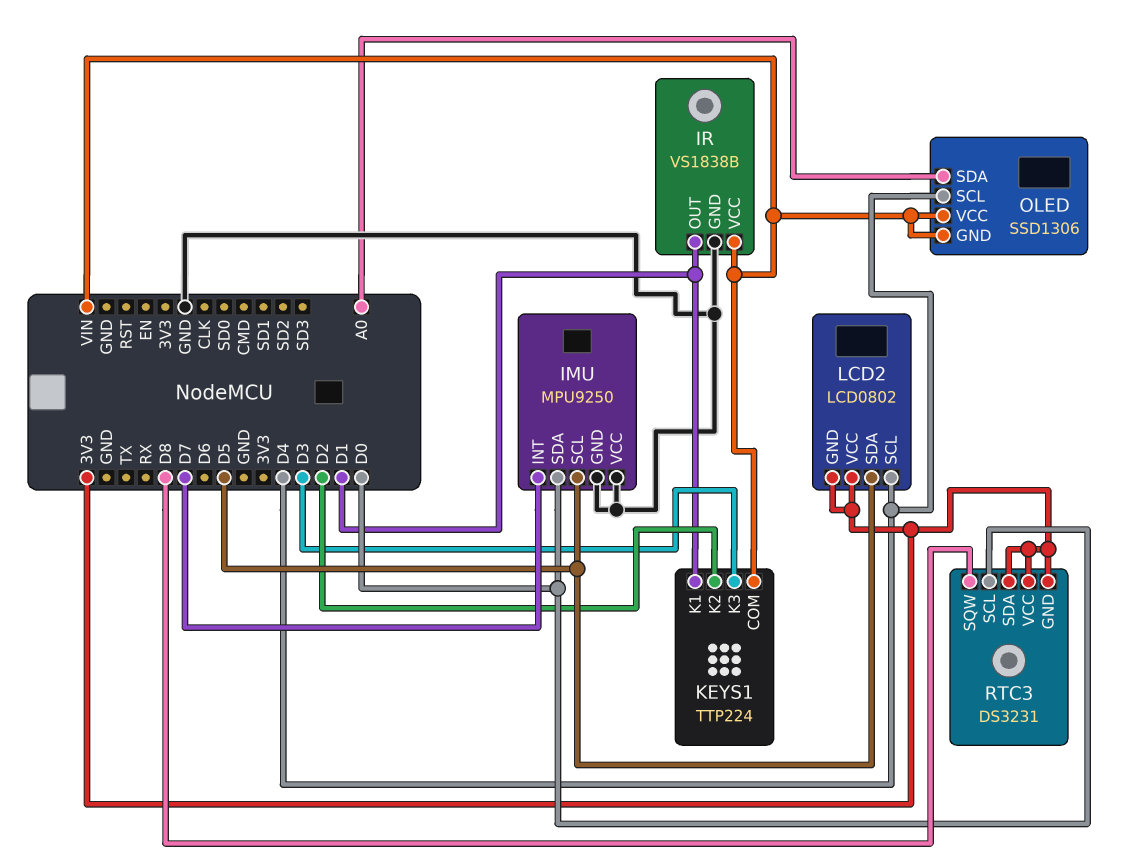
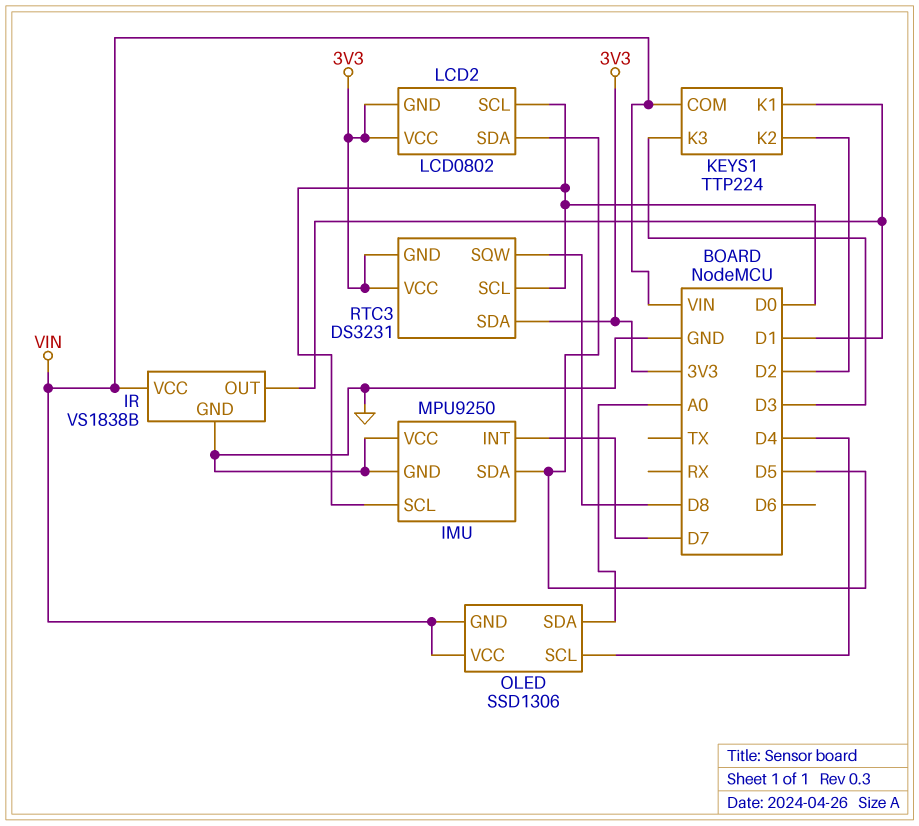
IMU pin SCL: D5 -> D0
IMU pin SDA: D0 -> D5
LCD2 pin SCL: D4 -> D0

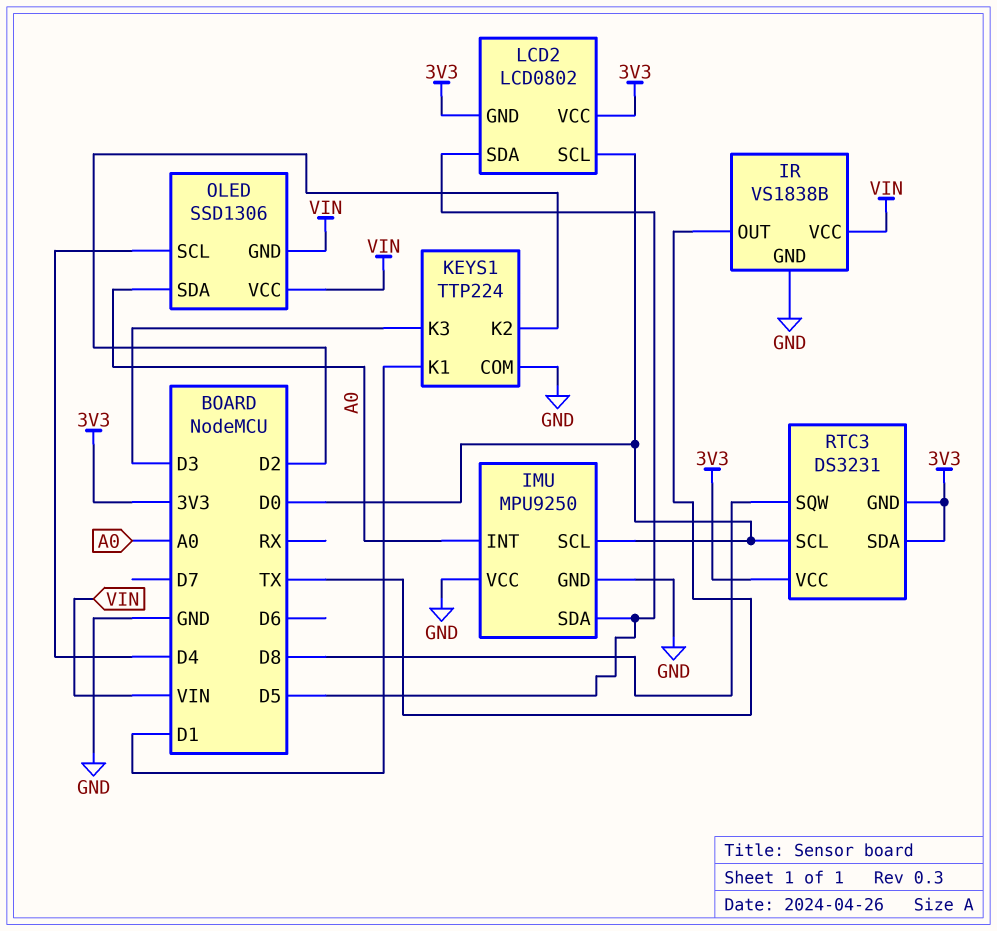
IMU pin INT: D7 -> A0
IR pin OUT: D1 -> TX
KEYS1 pin COM: VIN -> GND

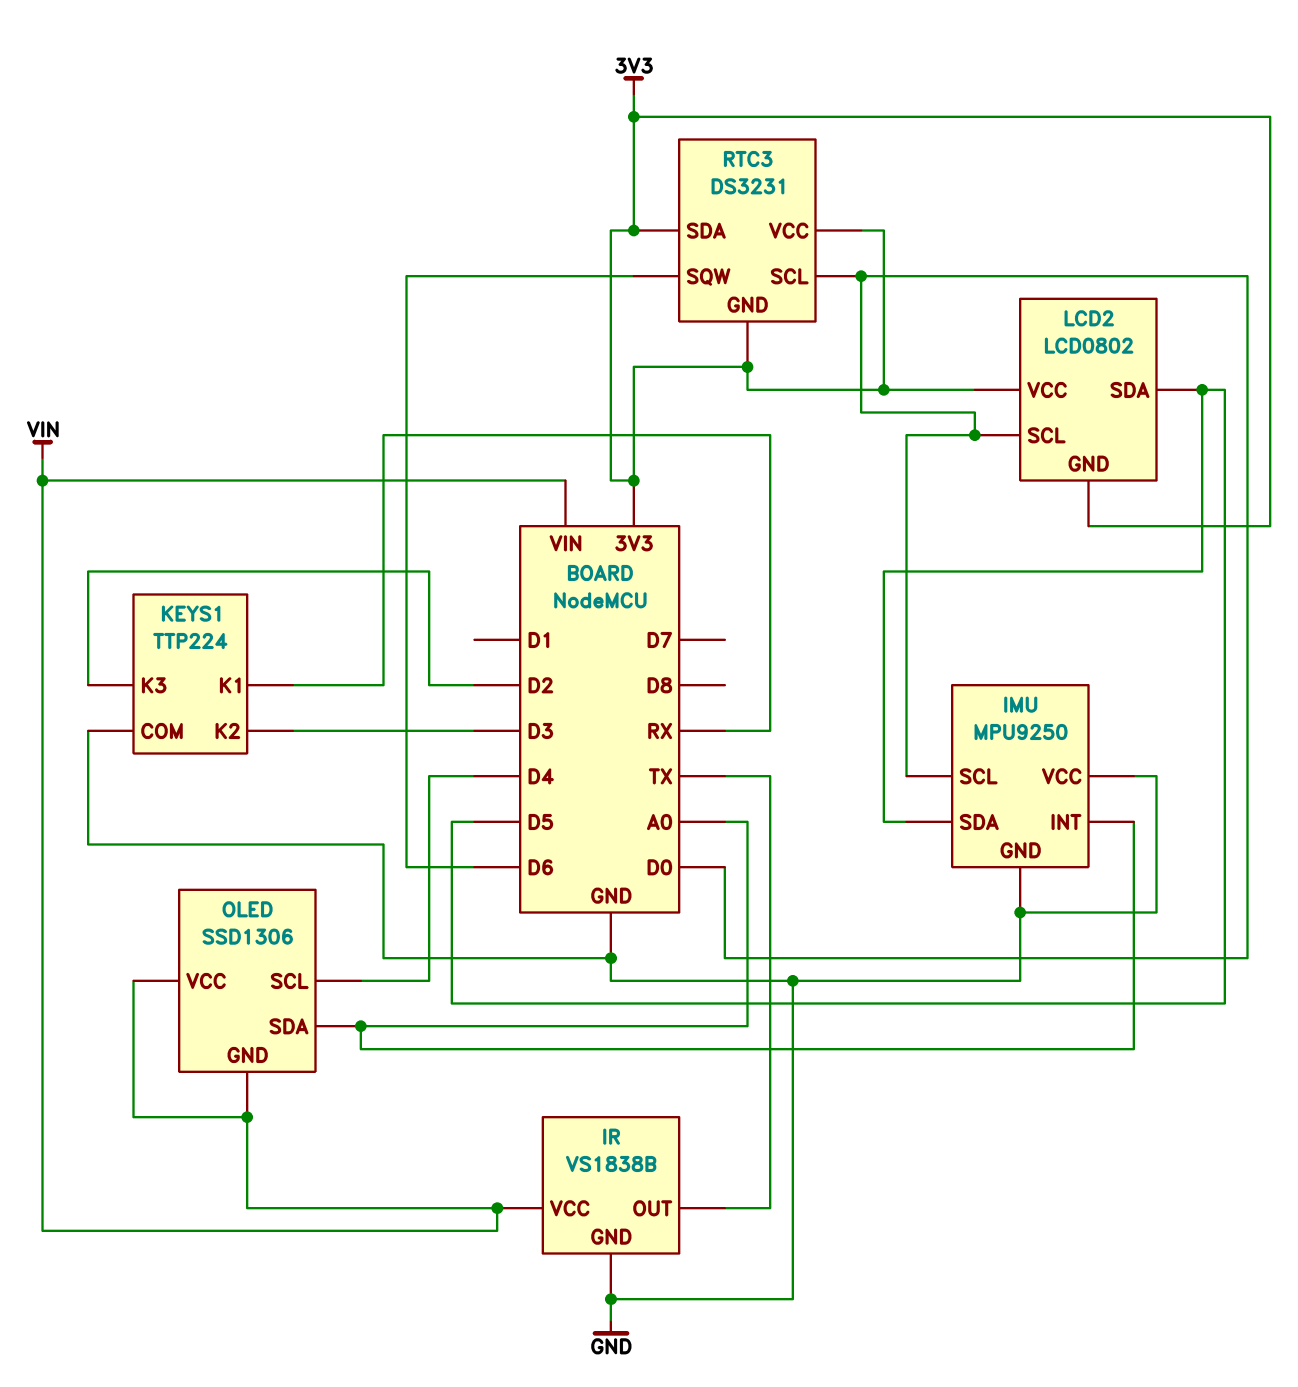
KEYS1 pin K1: D1 -> RX
KEYS1 pin K2: D2 -> D3
KEYS1 pin K3: D3 -> D2
RTC3 pin SQW: D8 -> D6

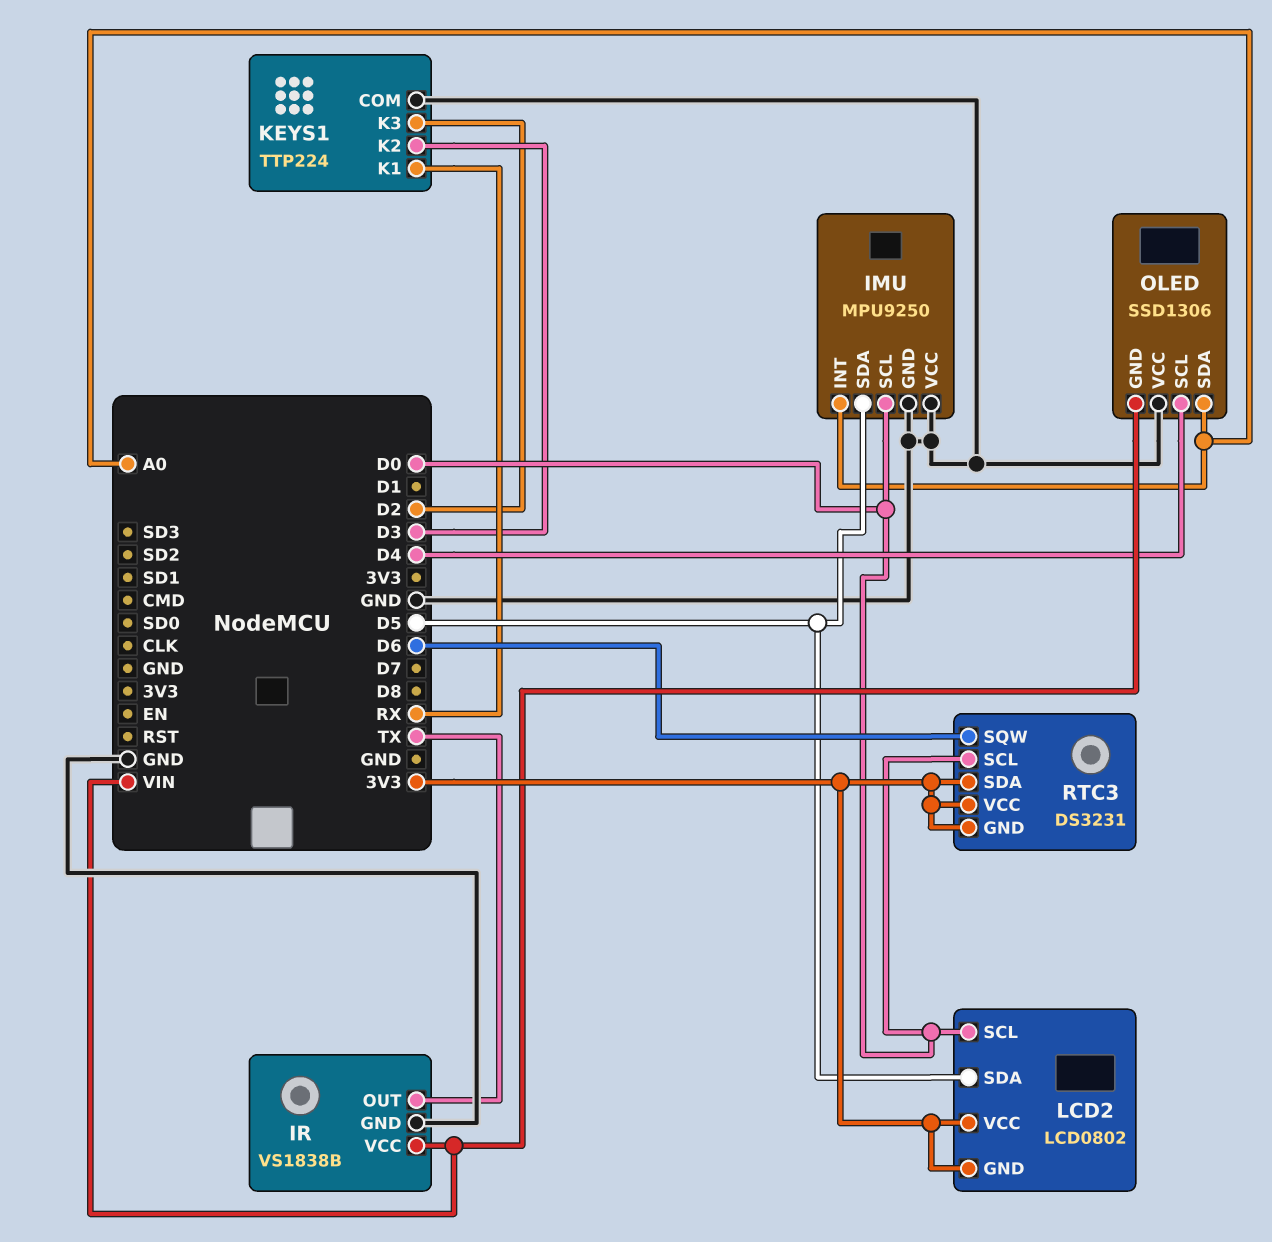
OLED pin VCC: VIN -> GND

